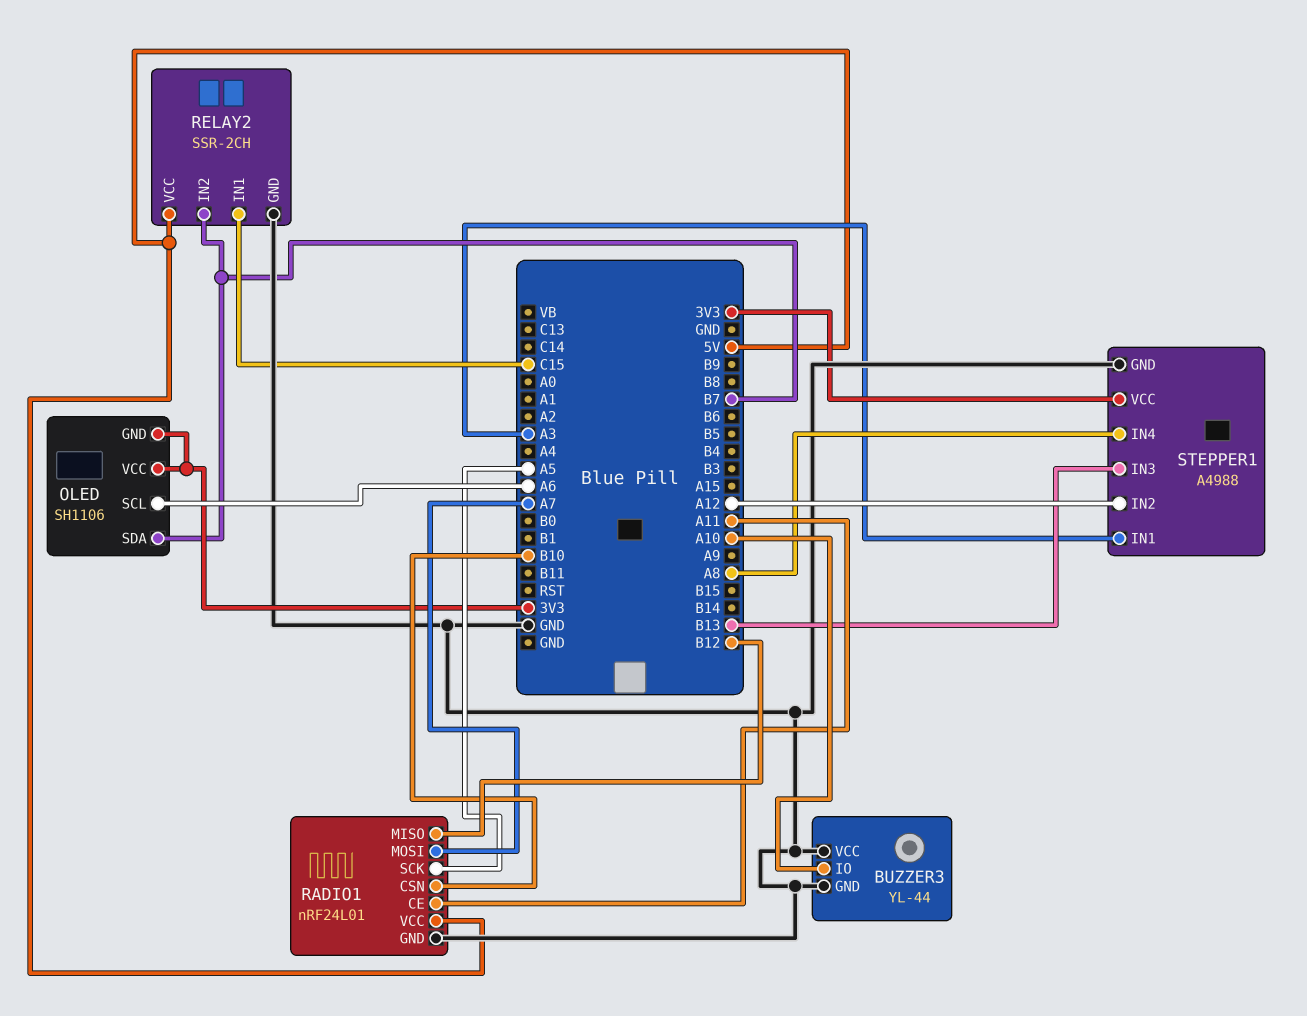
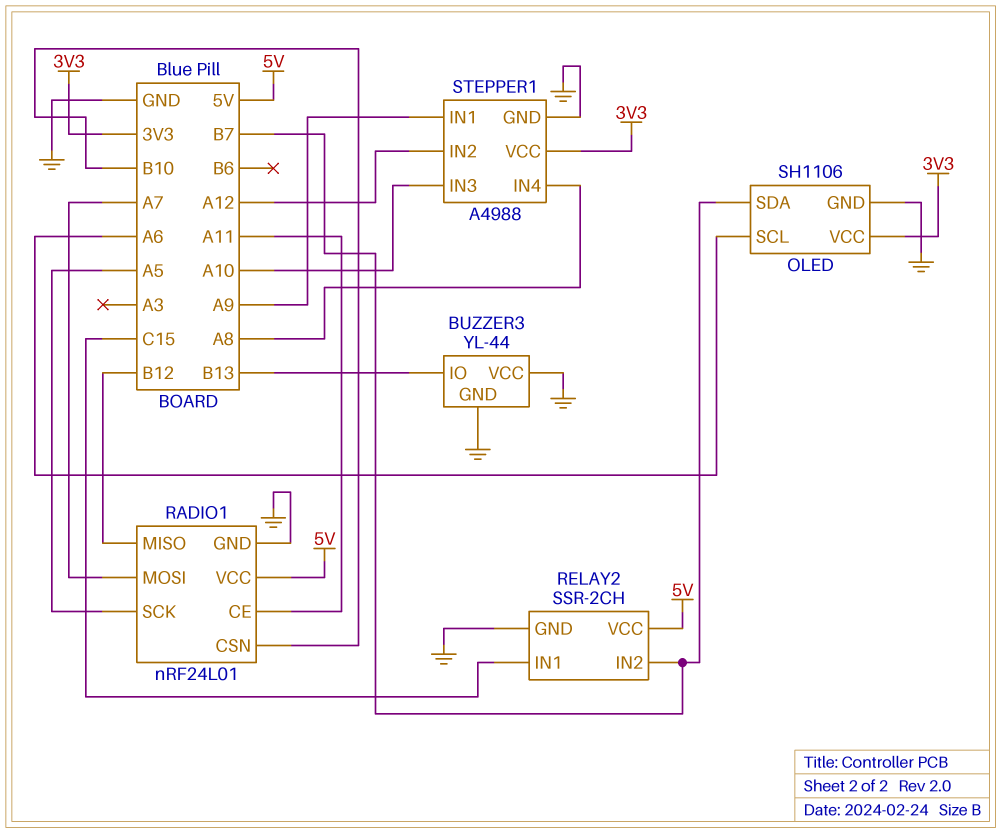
BUZZER3 pin IO: A10 -> B13
OLED pin GND: 3V3 -> GND
STEPPER1 pin IN1: A3 -> A9
STEPPER1 pin IN3: B13 -> A10

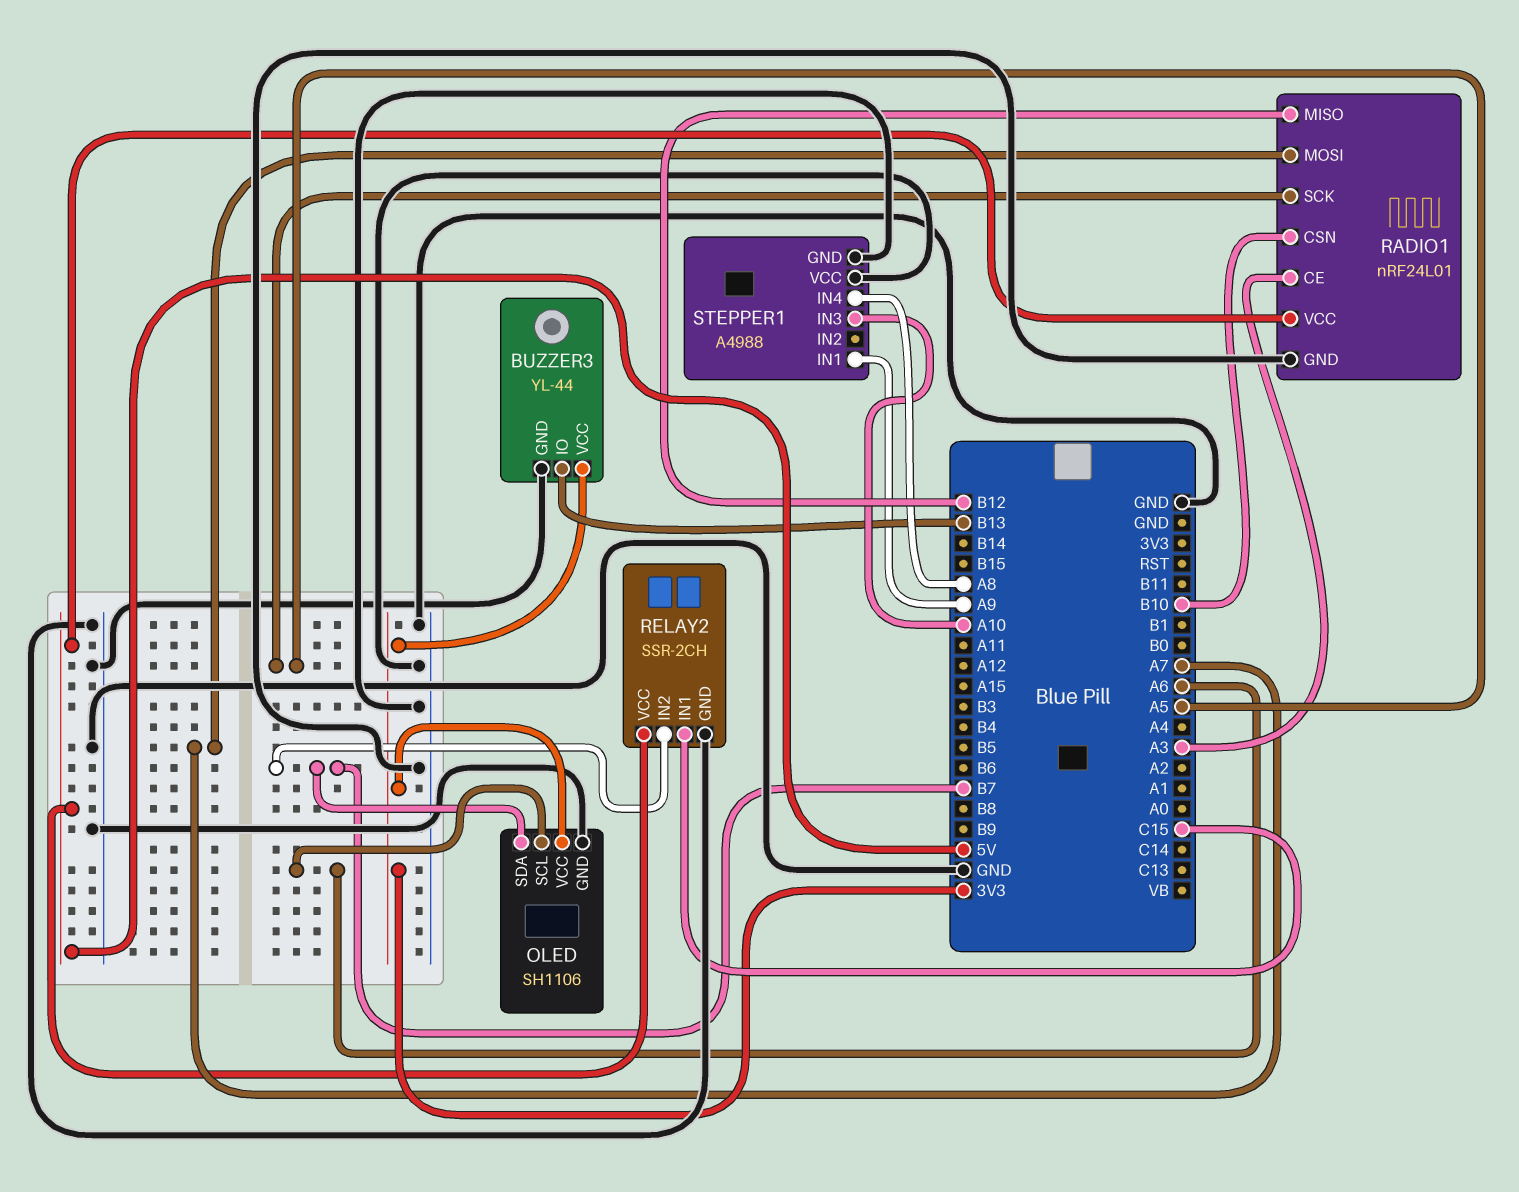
BUZZER3 pin VCC: GND -> 3V3
RADIO1 pin CE: A11 -> A3
STEPPER1 pin IN2: A12 -> none
STEPPER1 pin VCC: 3V3 -> GND

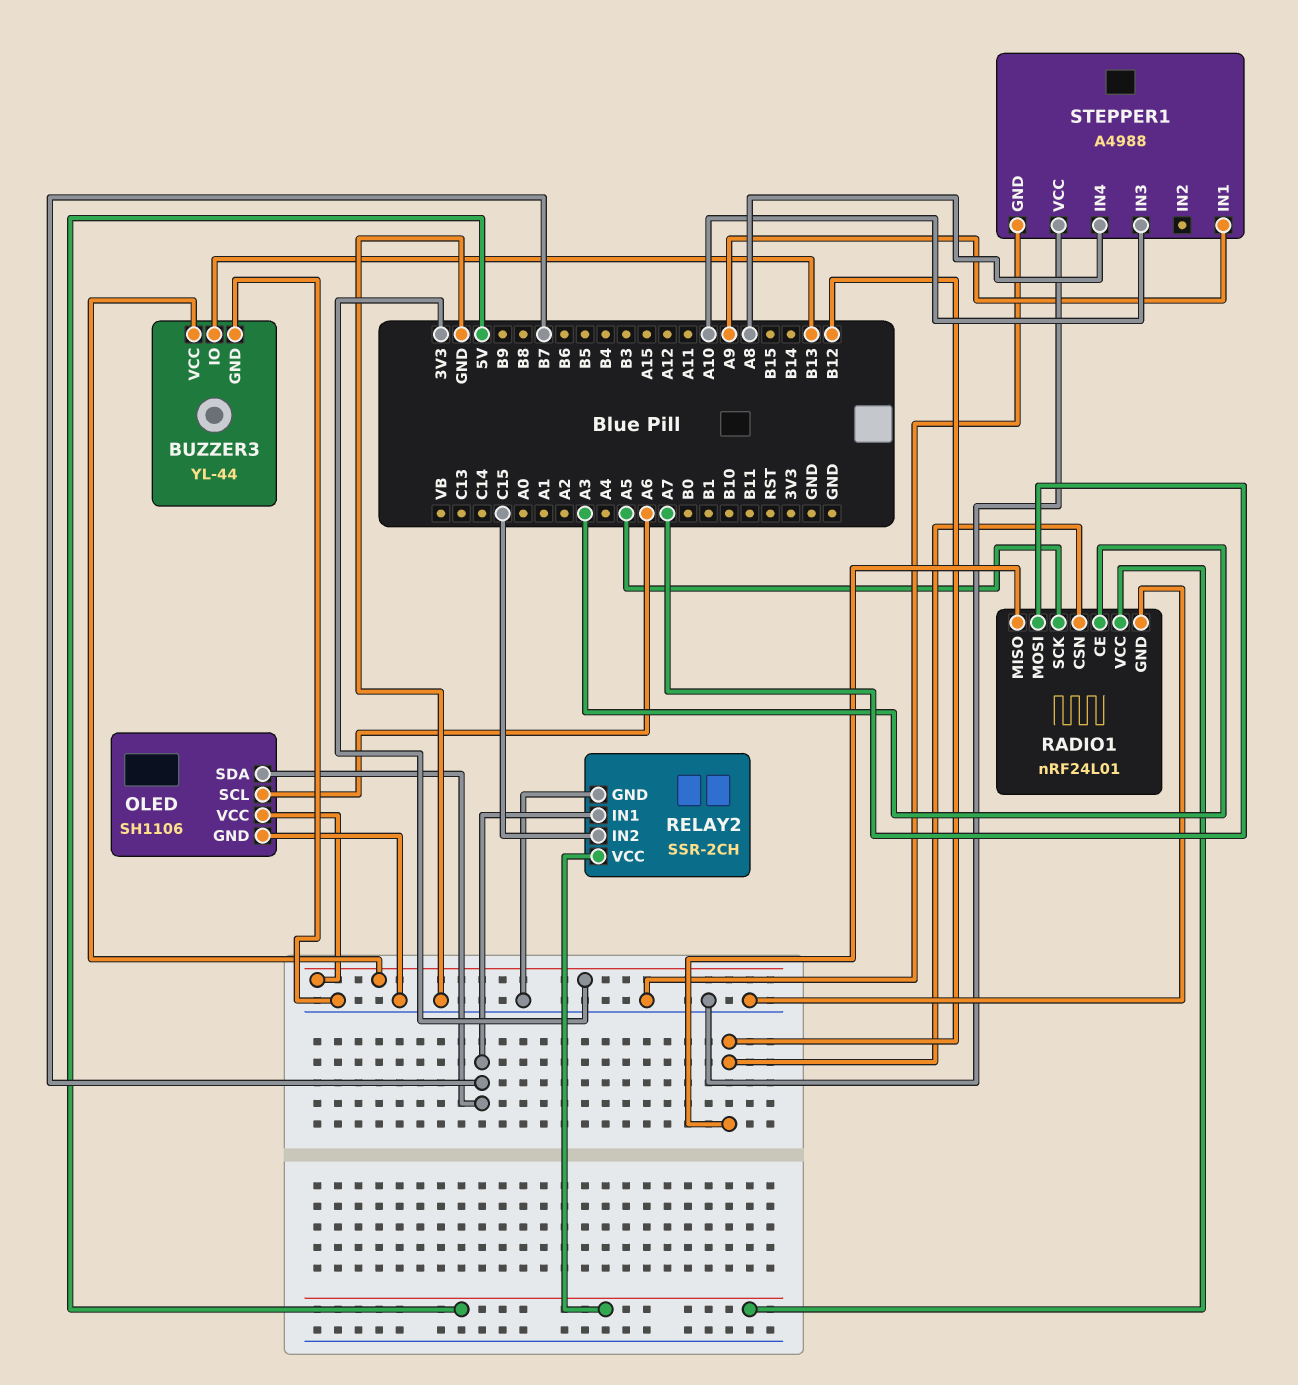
RADIO1 pin CSN: B10 -> B12
RELAY2 pin IN1: C15 -> B7
RELAY2 pin IN2: B7 -> C15

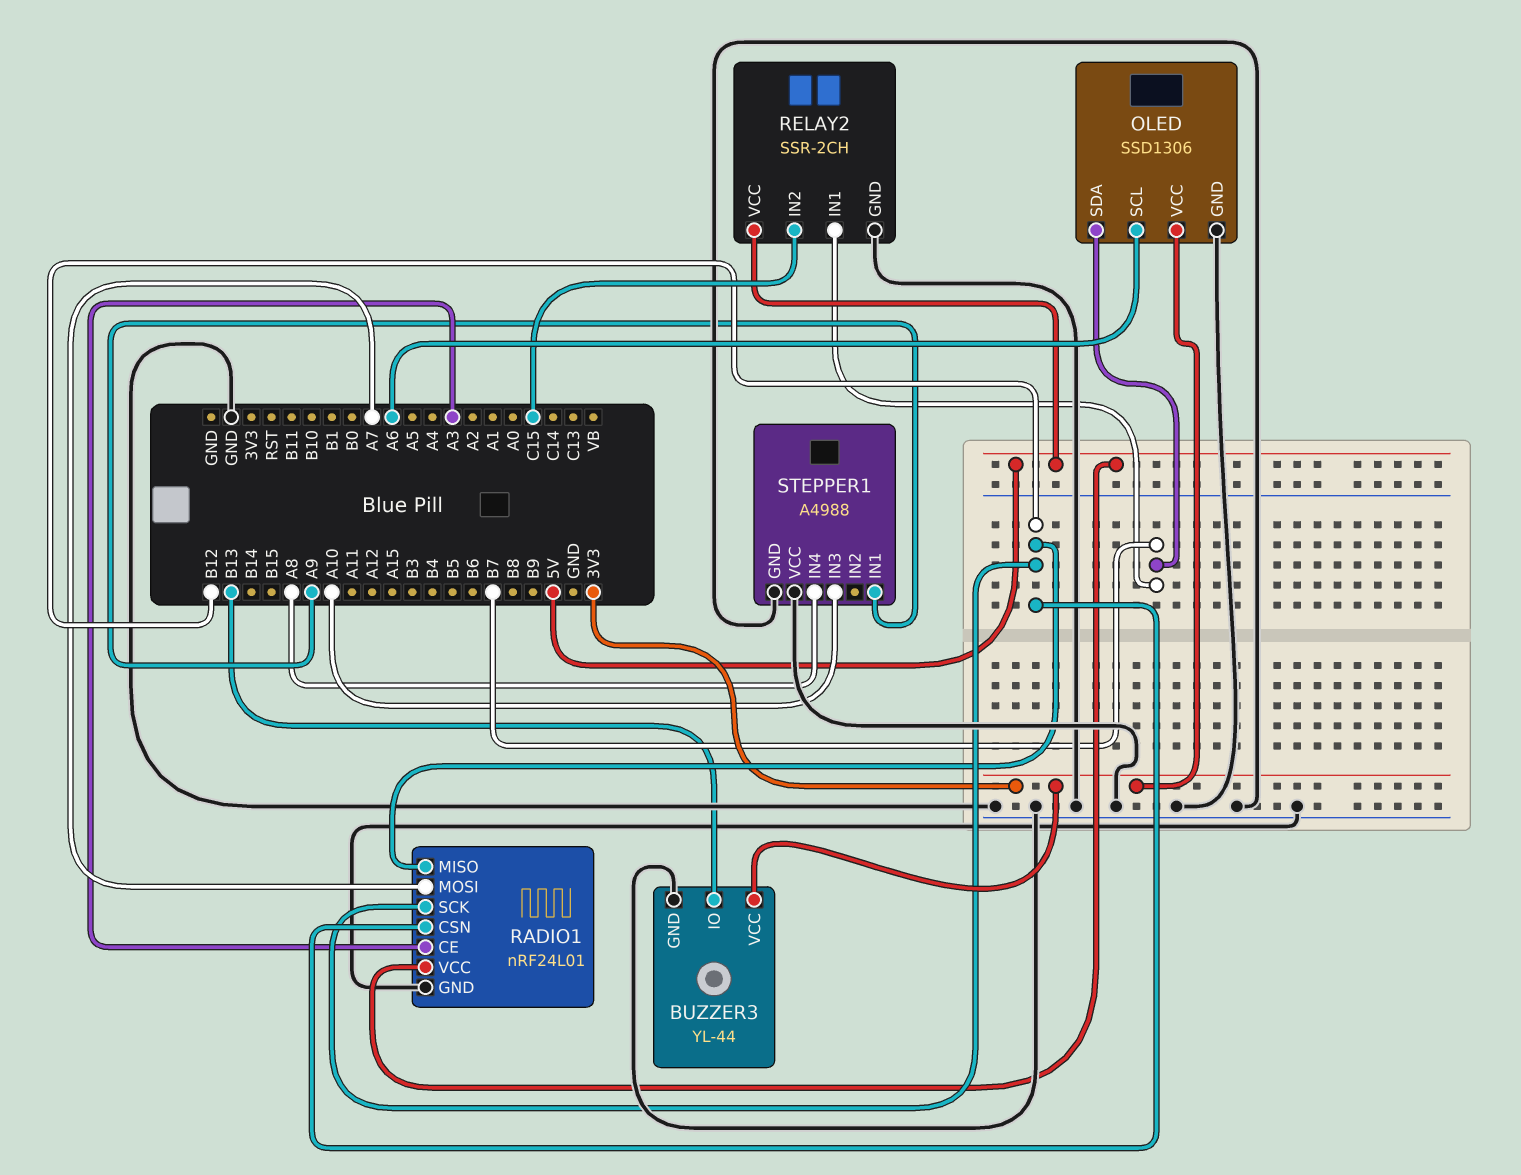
OLED: SH1106 -> SSD1306
RADIO1 pin SCK: A5 -> B12

